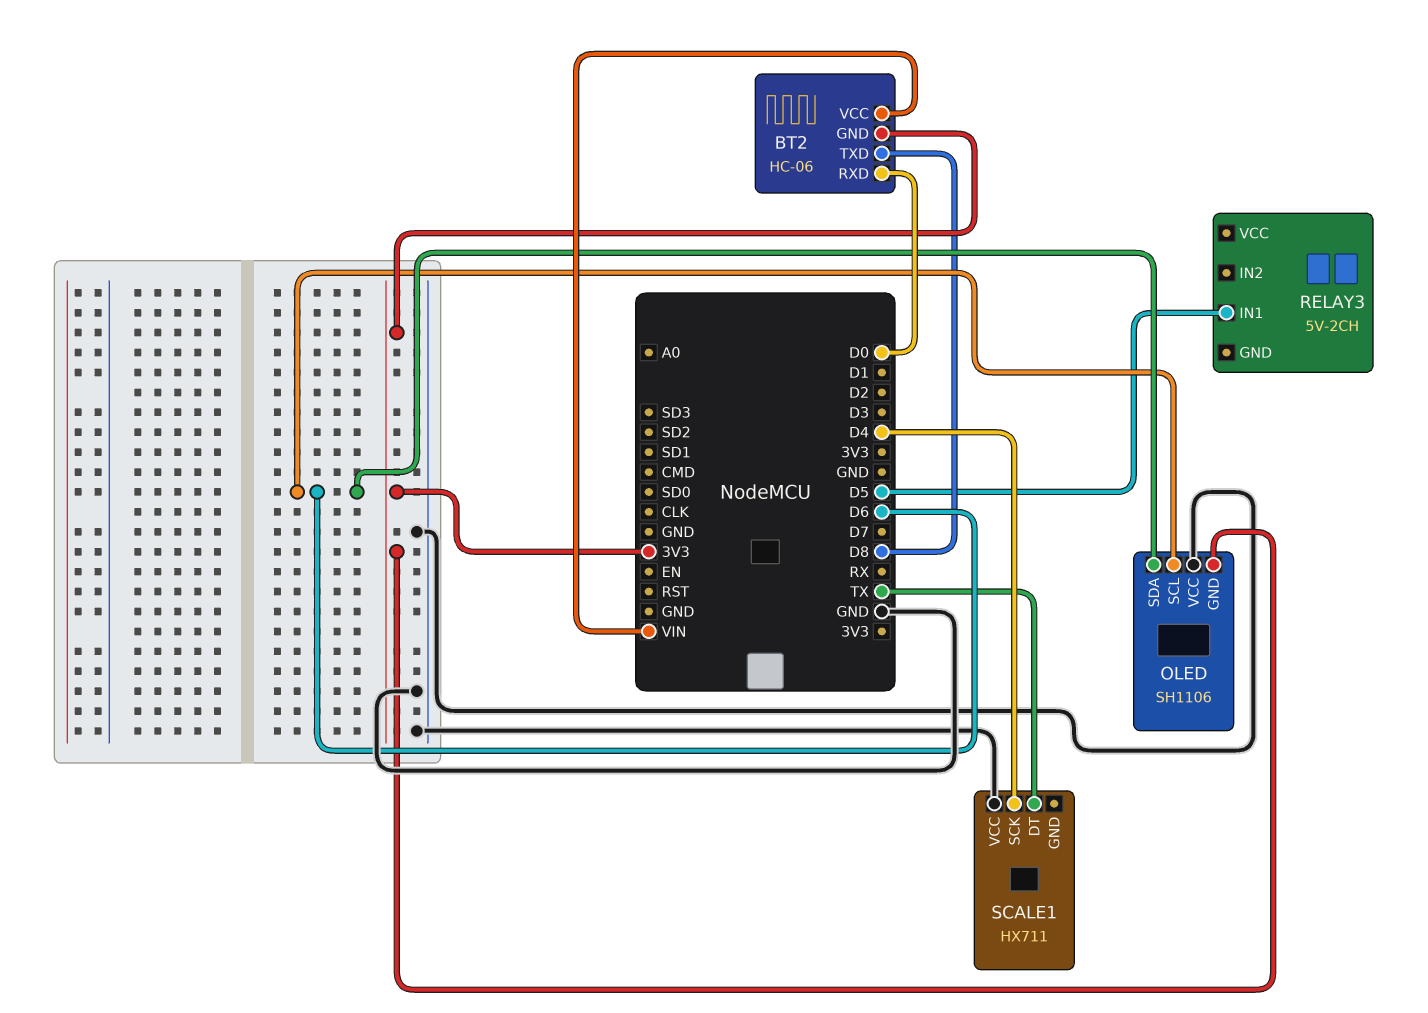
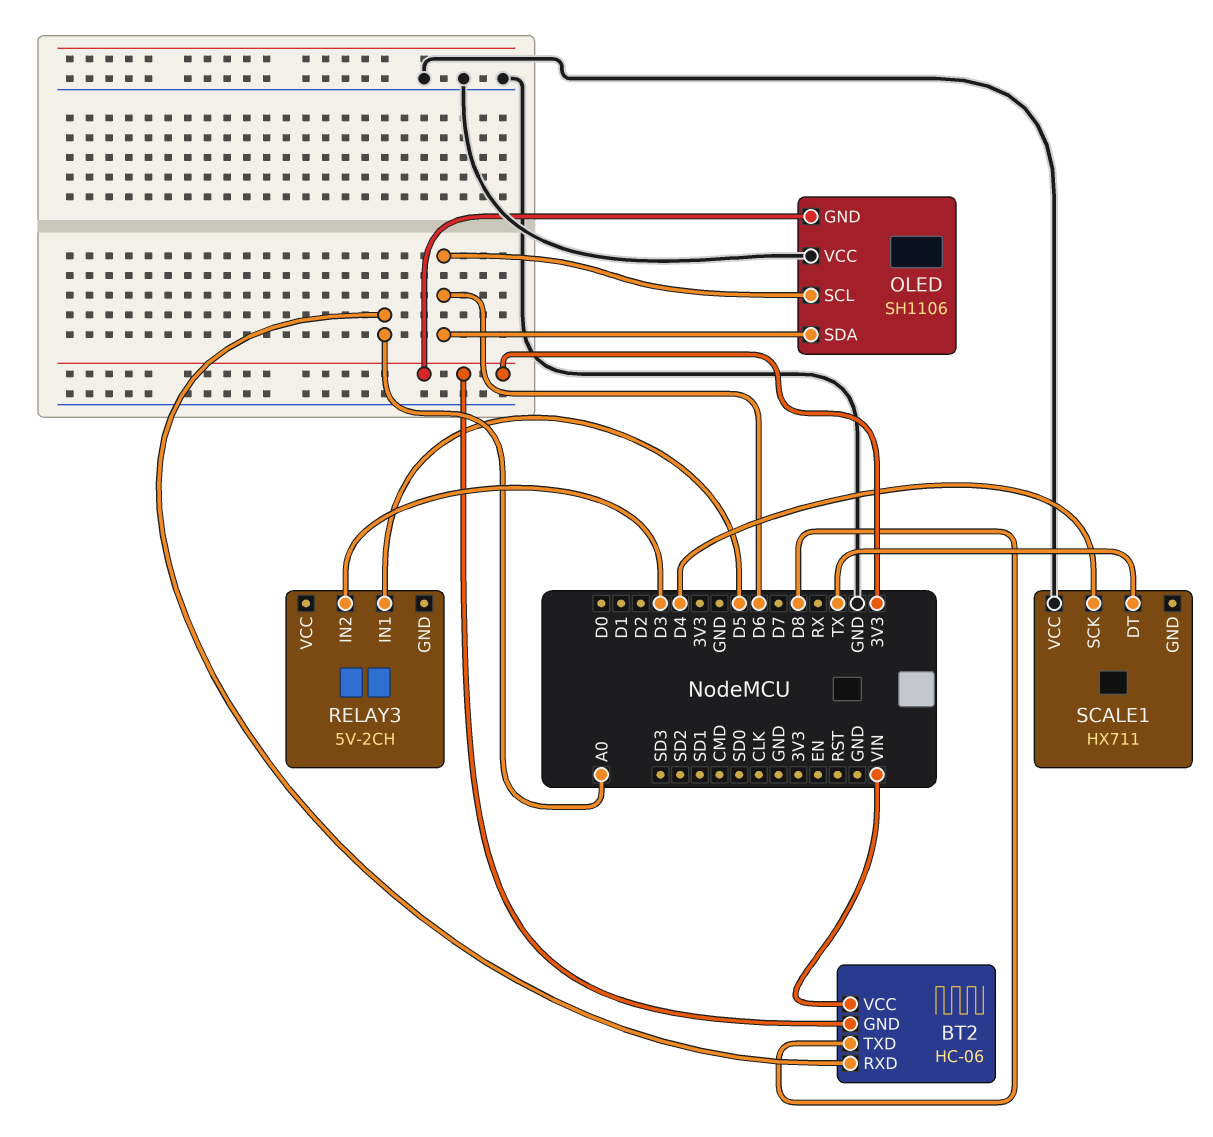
BT2 pin RXD: D0 -> A0
RELAY3 pin IN2: none -> D3

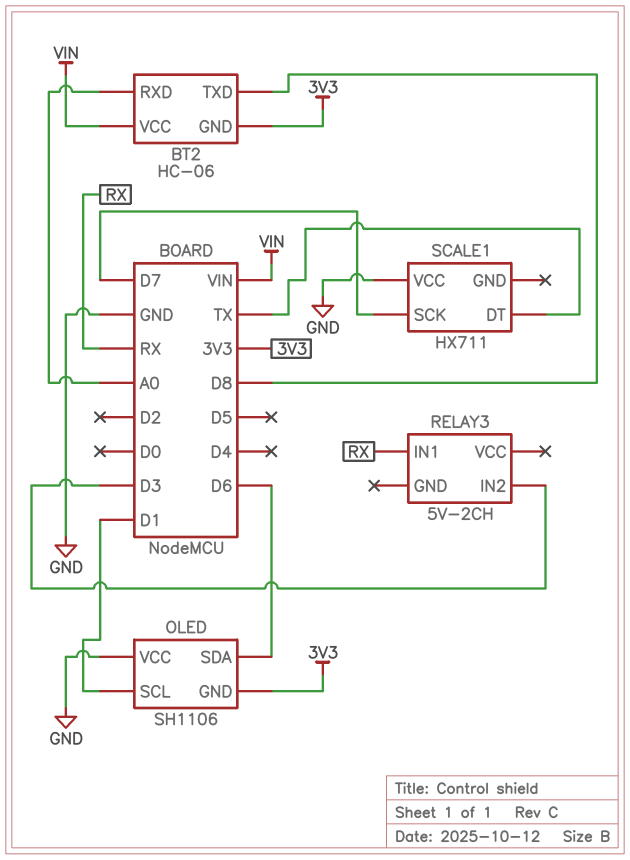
OLED pin SCL: D6 -> D1
RELAY3 pin IN1: D5 -> RX
SCALE1 pin SCK: D4 -> D7

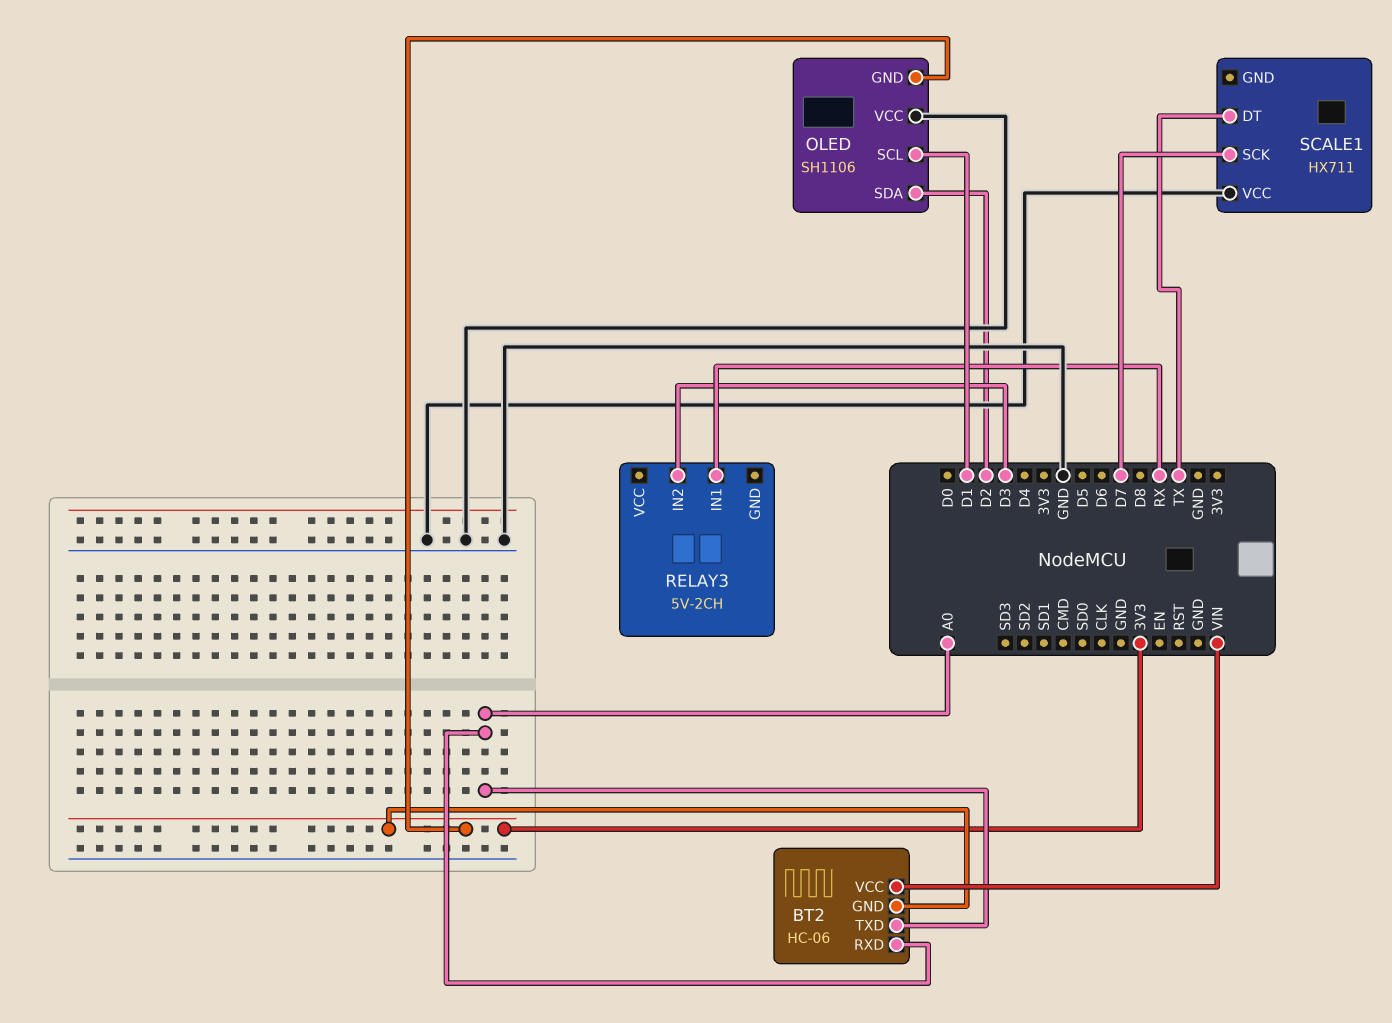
BT2 pin TXD: D8 -> A0
OLED pin SDA: D6 -> D2

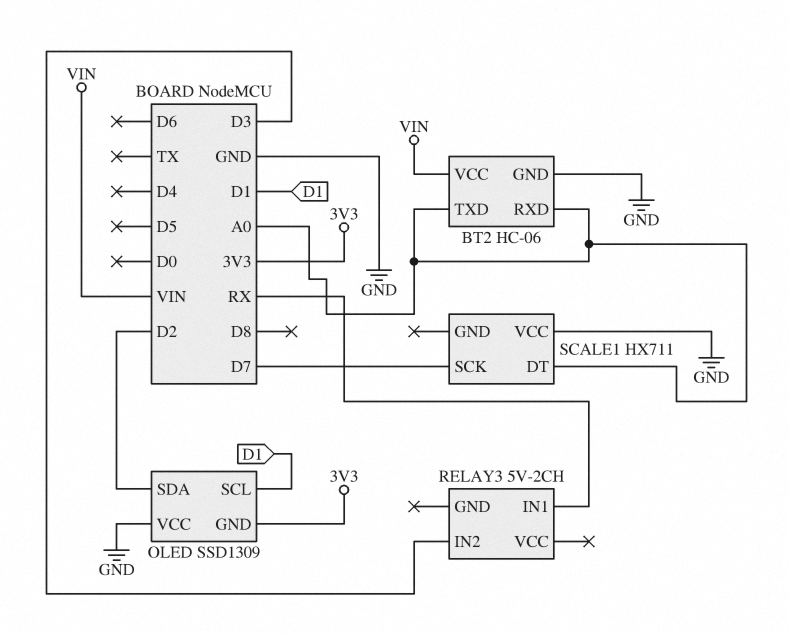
BT2 pin GND: 3V3 -> GND
OLED: SH1106 -> SSD1309
SCALE1 pin DT: TX -> A0

